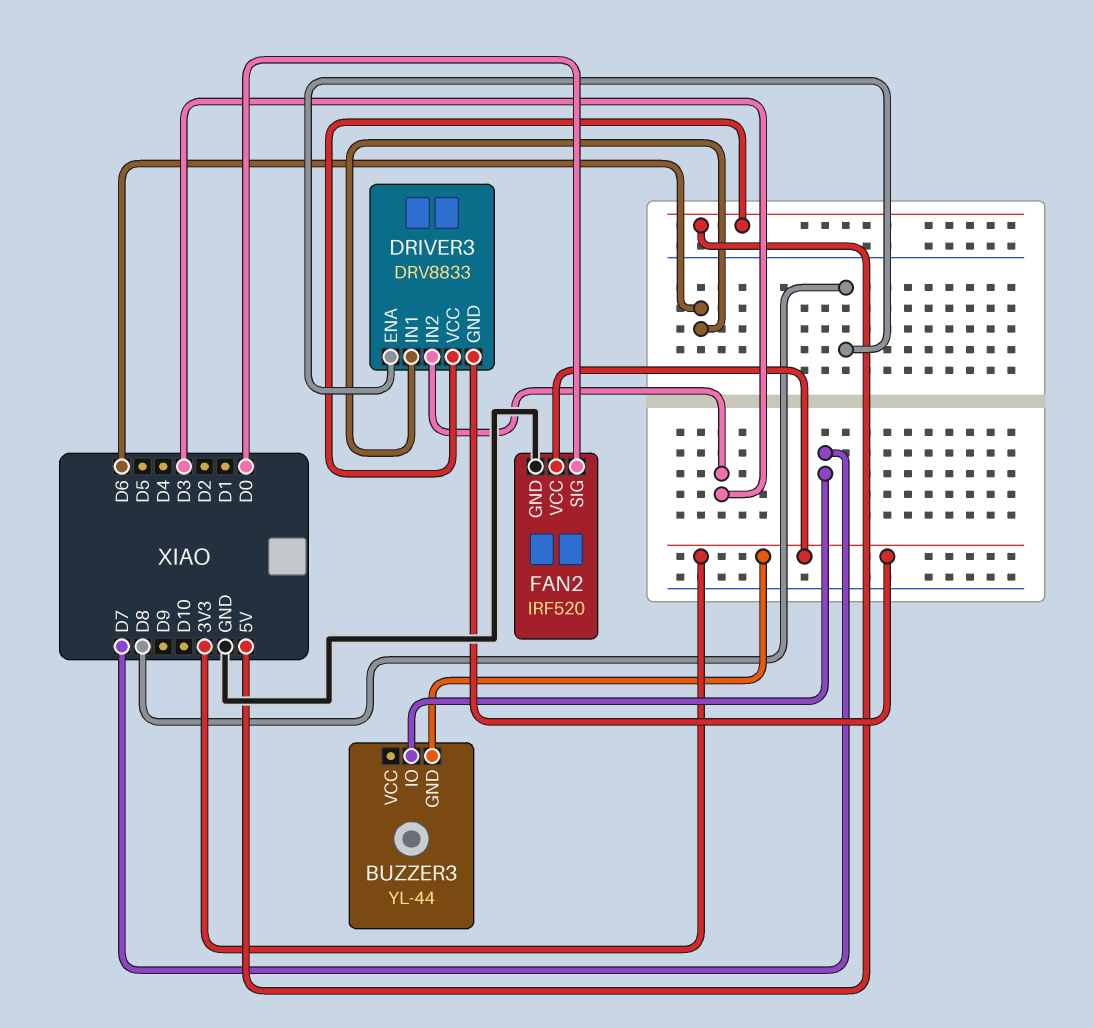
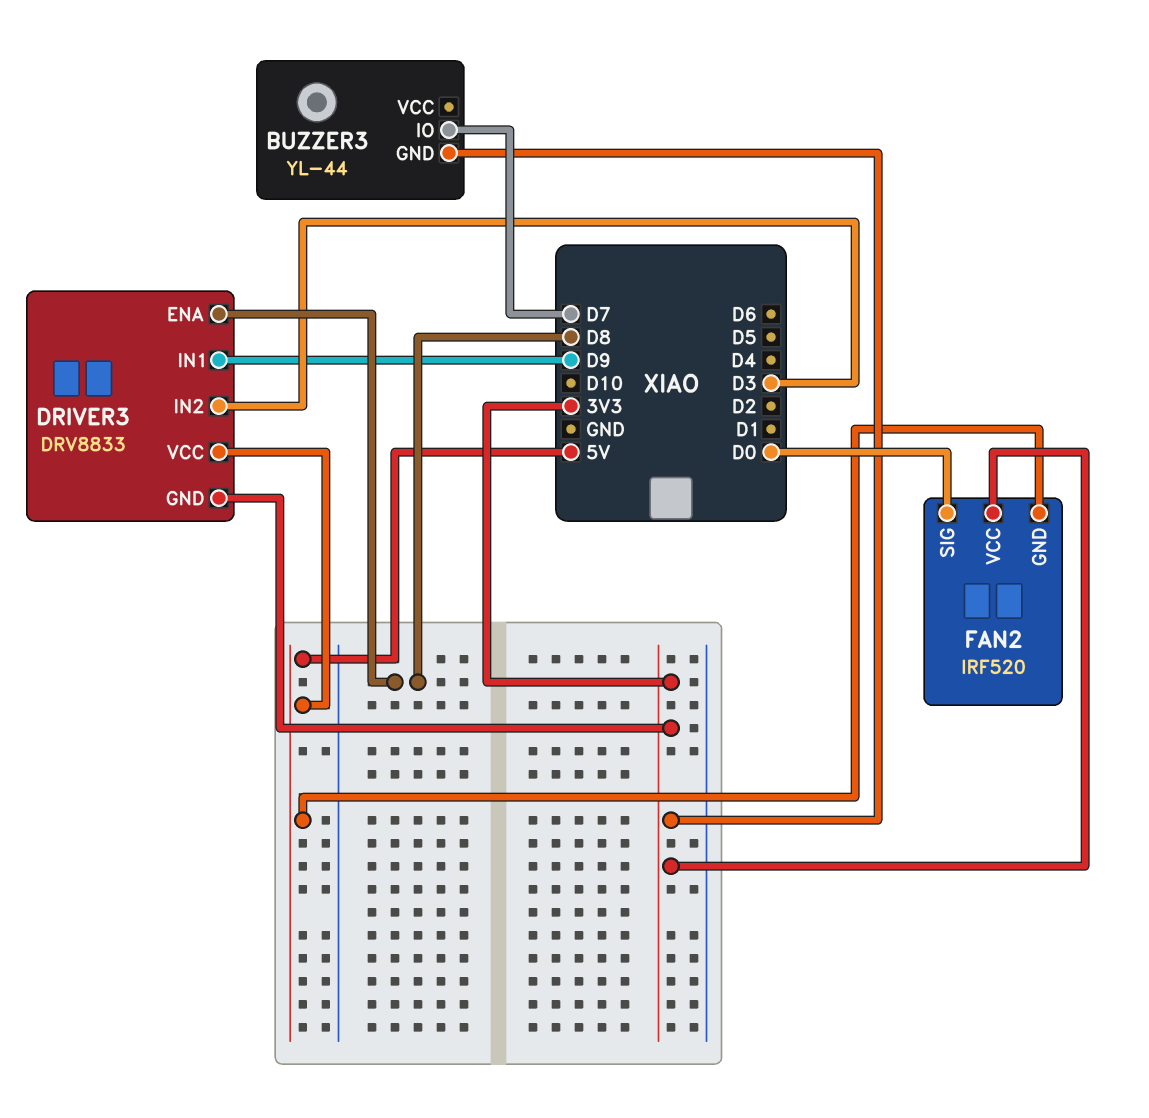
DRIVER3 pin IN1: D6 -> D9
FAN2 pin GND: GND -> 5V

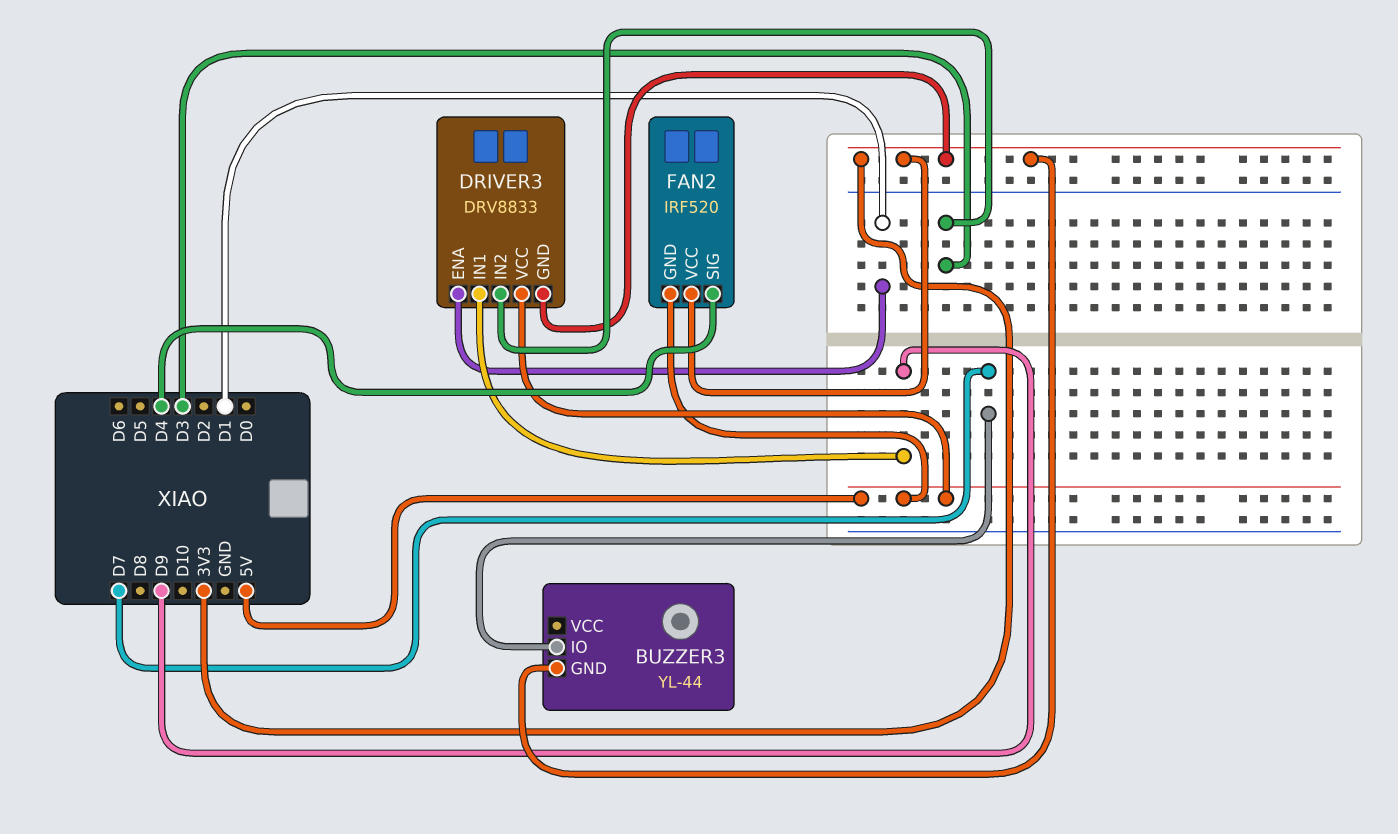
DRIVER3 pin ENA: D8 -> D1
FAN2 pin SIG: D0 -> D4

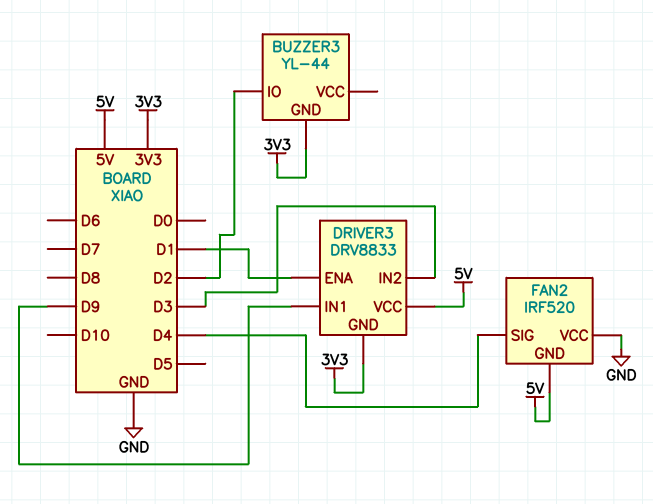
BUZZER3 pin IO: D7 -> D2
FAN2 pin VCC: 3V3 -> GND

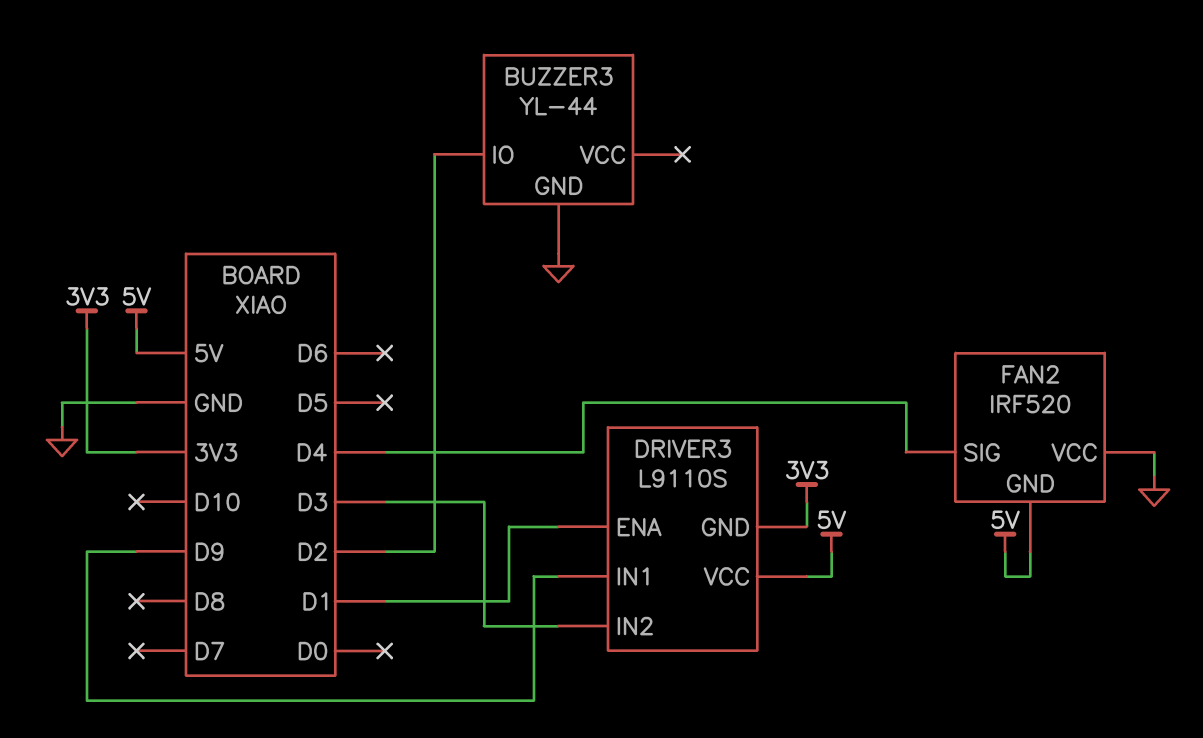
BUZZER3 pin GND: 3V3 -> GND
DRIVER3: DRV8833 -> L9110S

